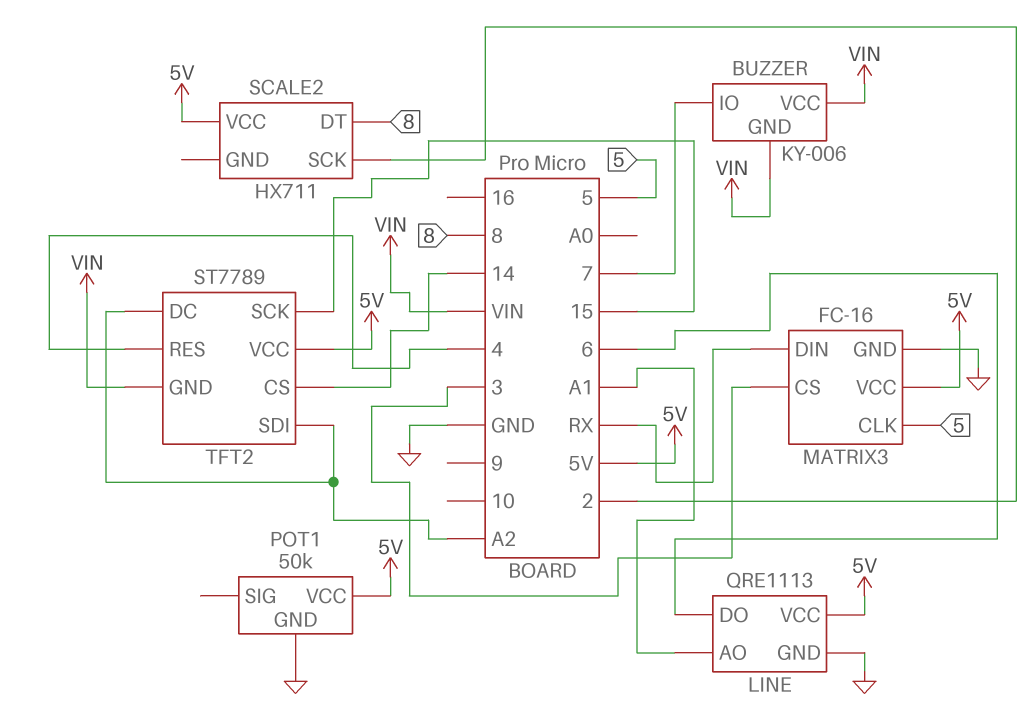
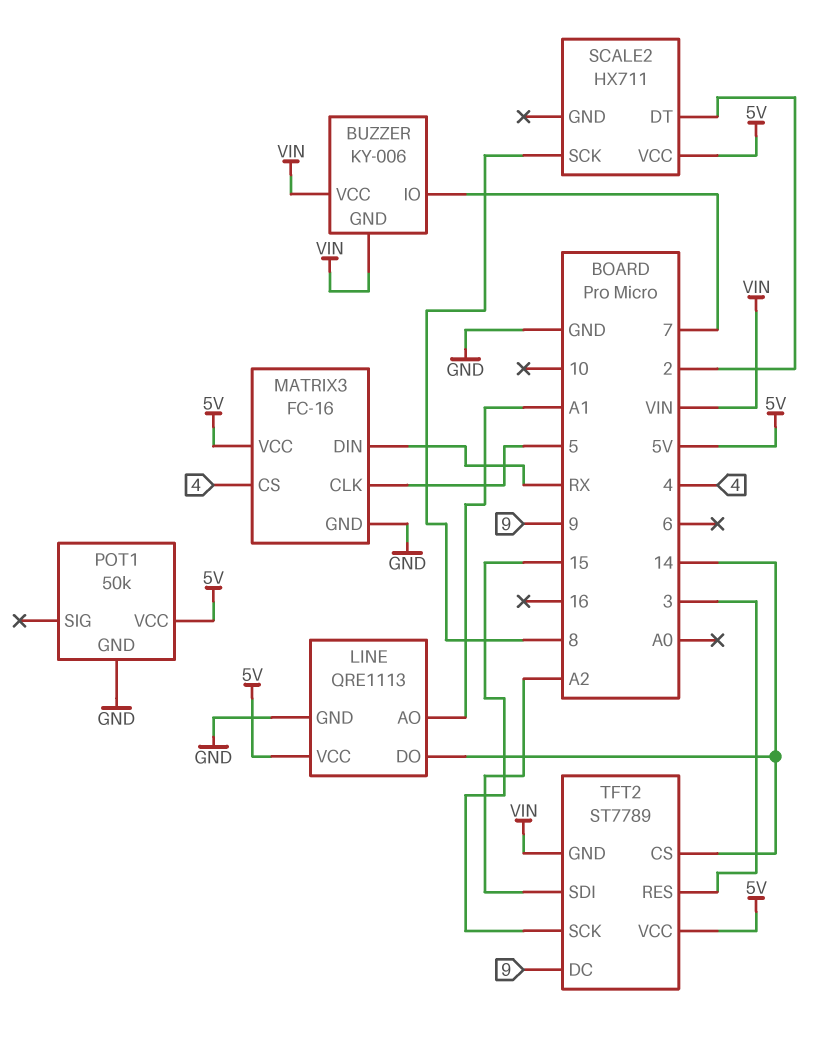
LINE pin DO: 6 -> 14
MATRIX3 pin CS: 3 -> 4
SCALE2 pin DT: 8 -> 2
SCALE2 pin SCK: 2 -> 8
TFT2 pin DC: A2 -> 9
TFT2 pin RES: 4 -> 3

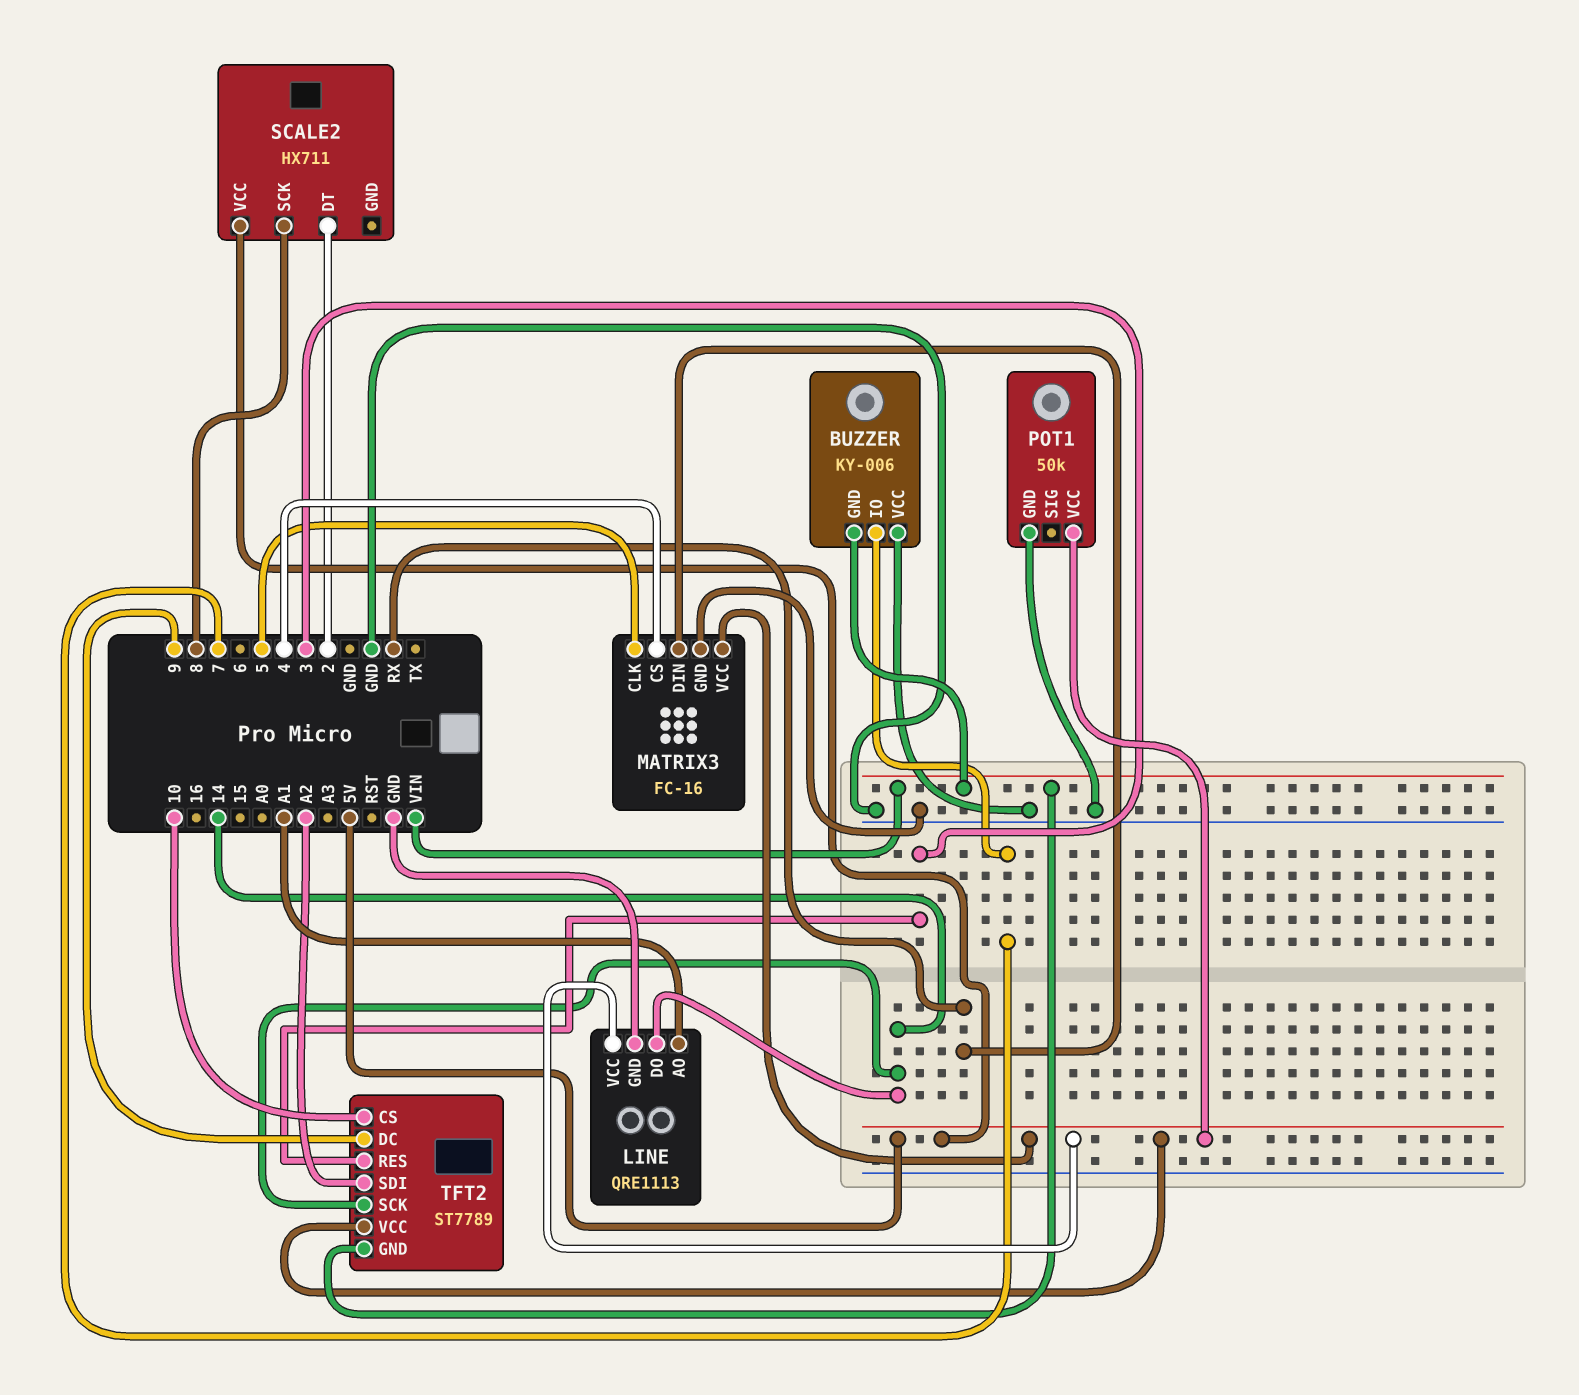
BUZZER pin VCC: VIN -> GND
TFT2 pin CS: 14 -> 10
TFT2 pin SCK: 15 -> 14

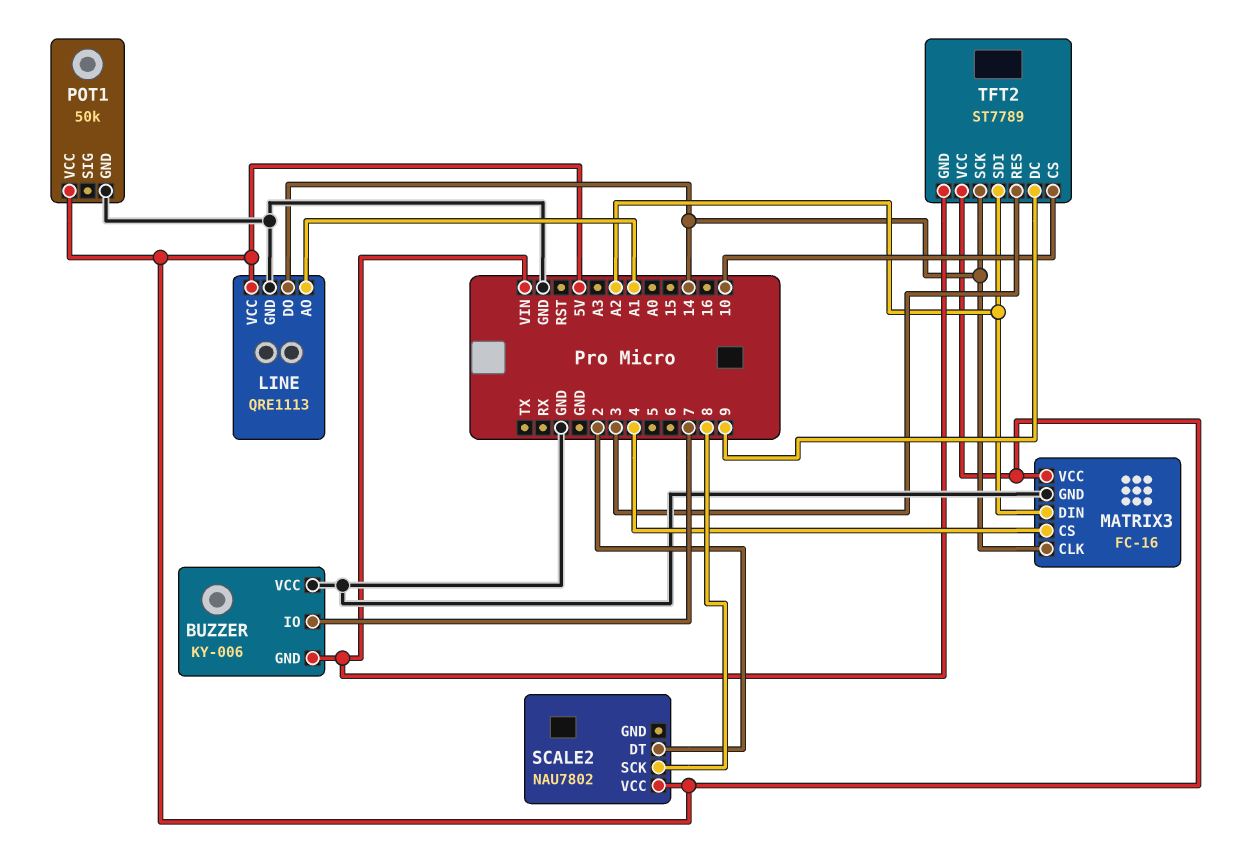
MATRIX3 pin CLK: 5 -> 14
MATRIX3 pin DIN: RX -> A2
SCALE2: HX711 -> NAU7802

